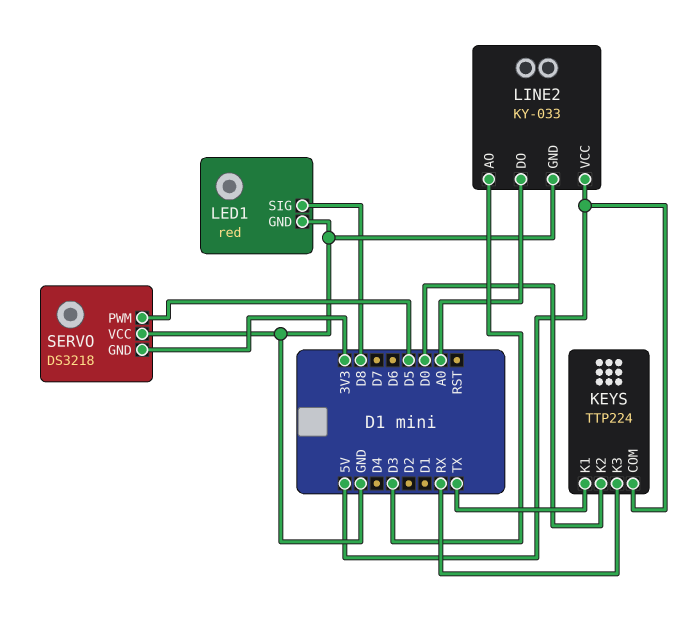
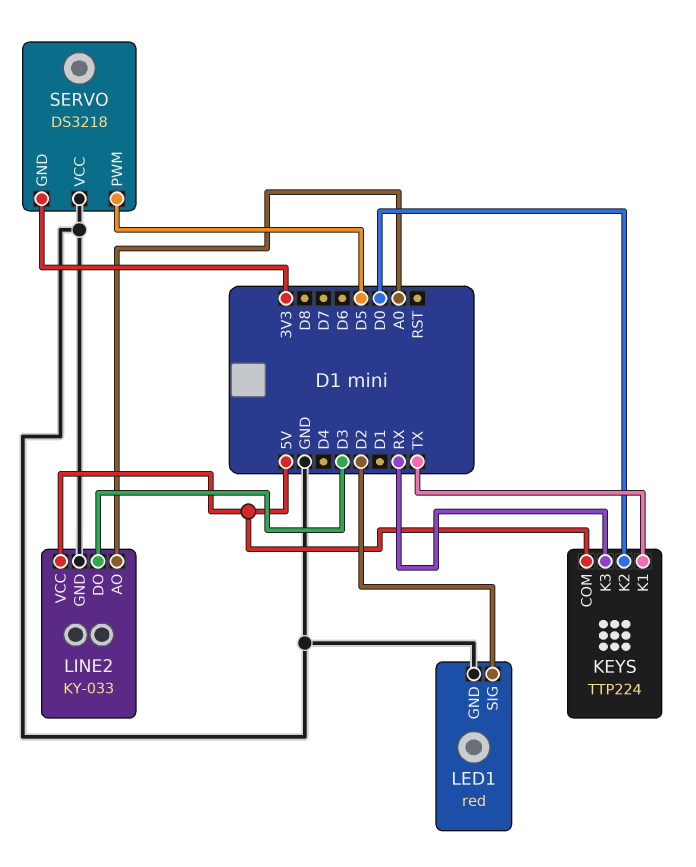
LED1 pin SIG: D8 -> D2
LINE2 pin AO: D3 -> A0
LINE2 pin DO: A0 -> D3

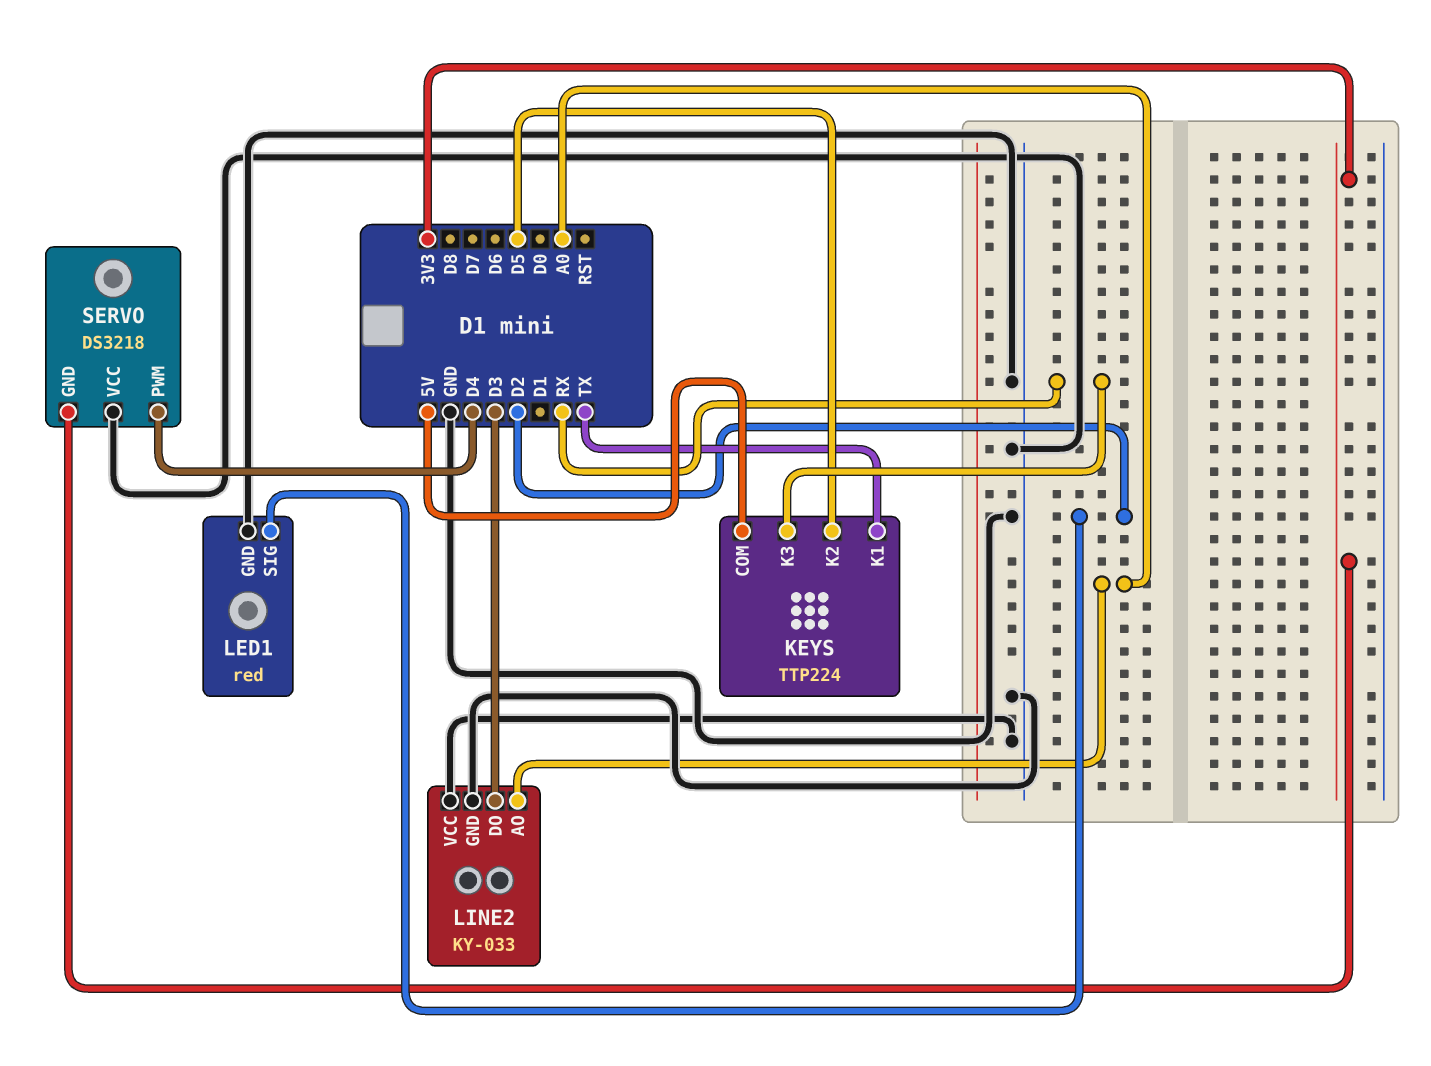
KEYS pin K2: D0 -> D5
LINE2 pin VCC: 5V -> GND
SERVO pin PWM: D5 -> D4

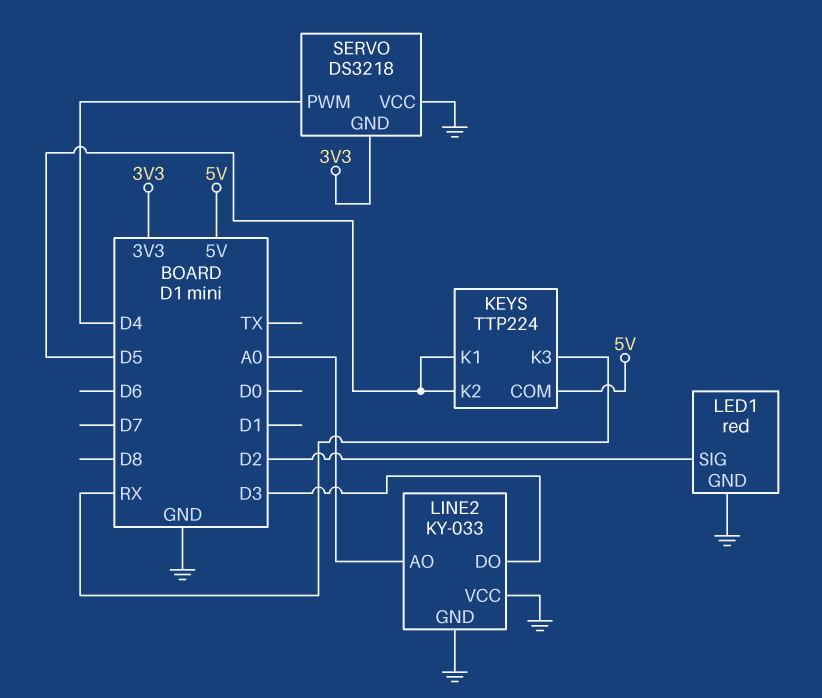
KEYS pin K1: TX -> D5

